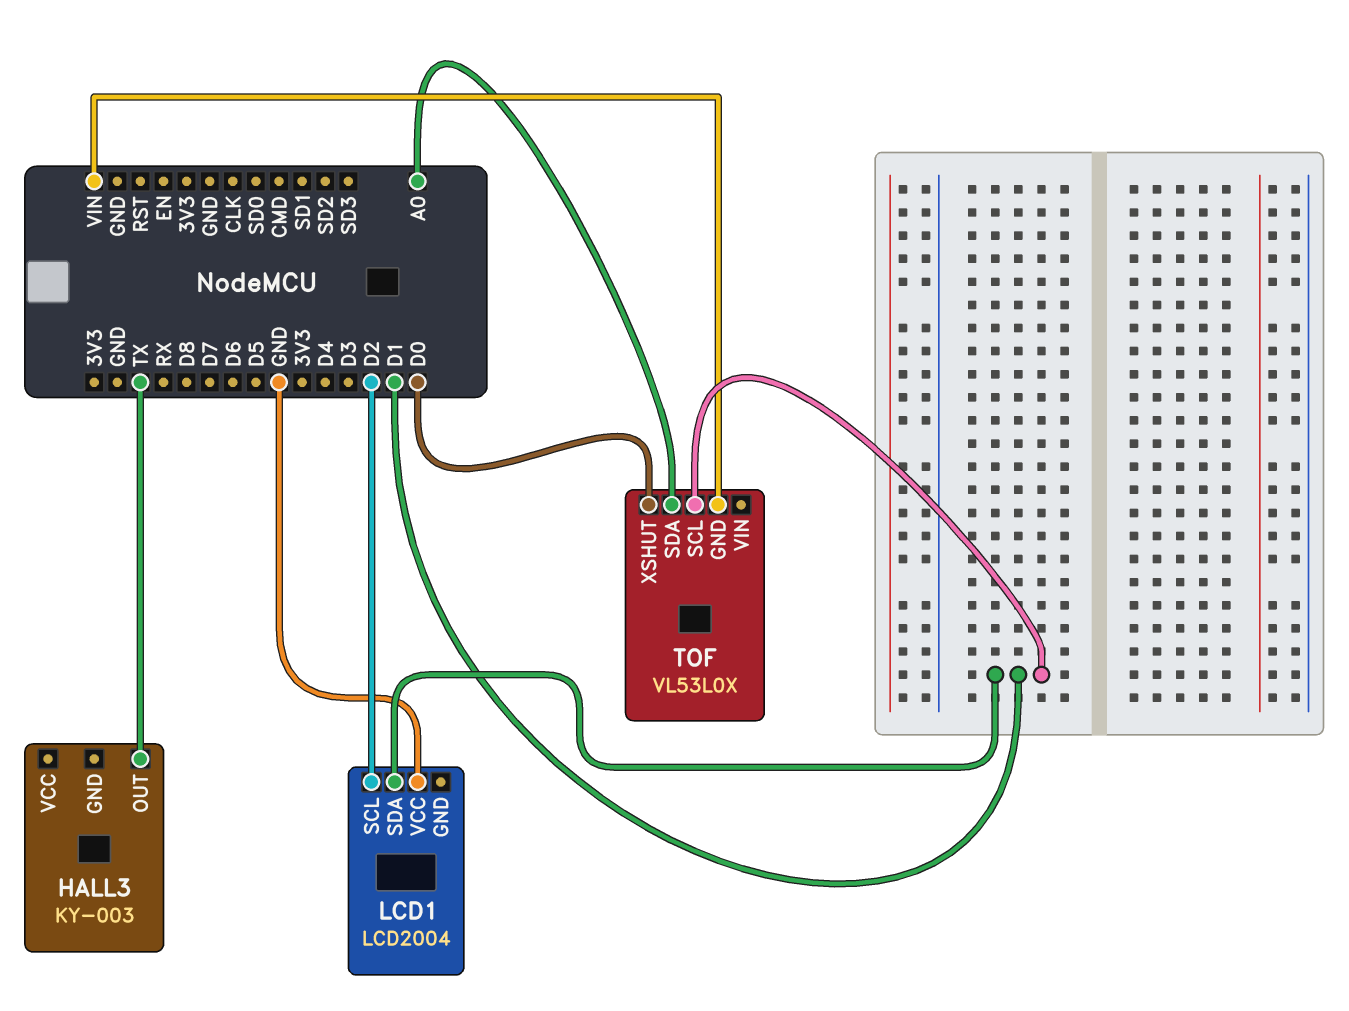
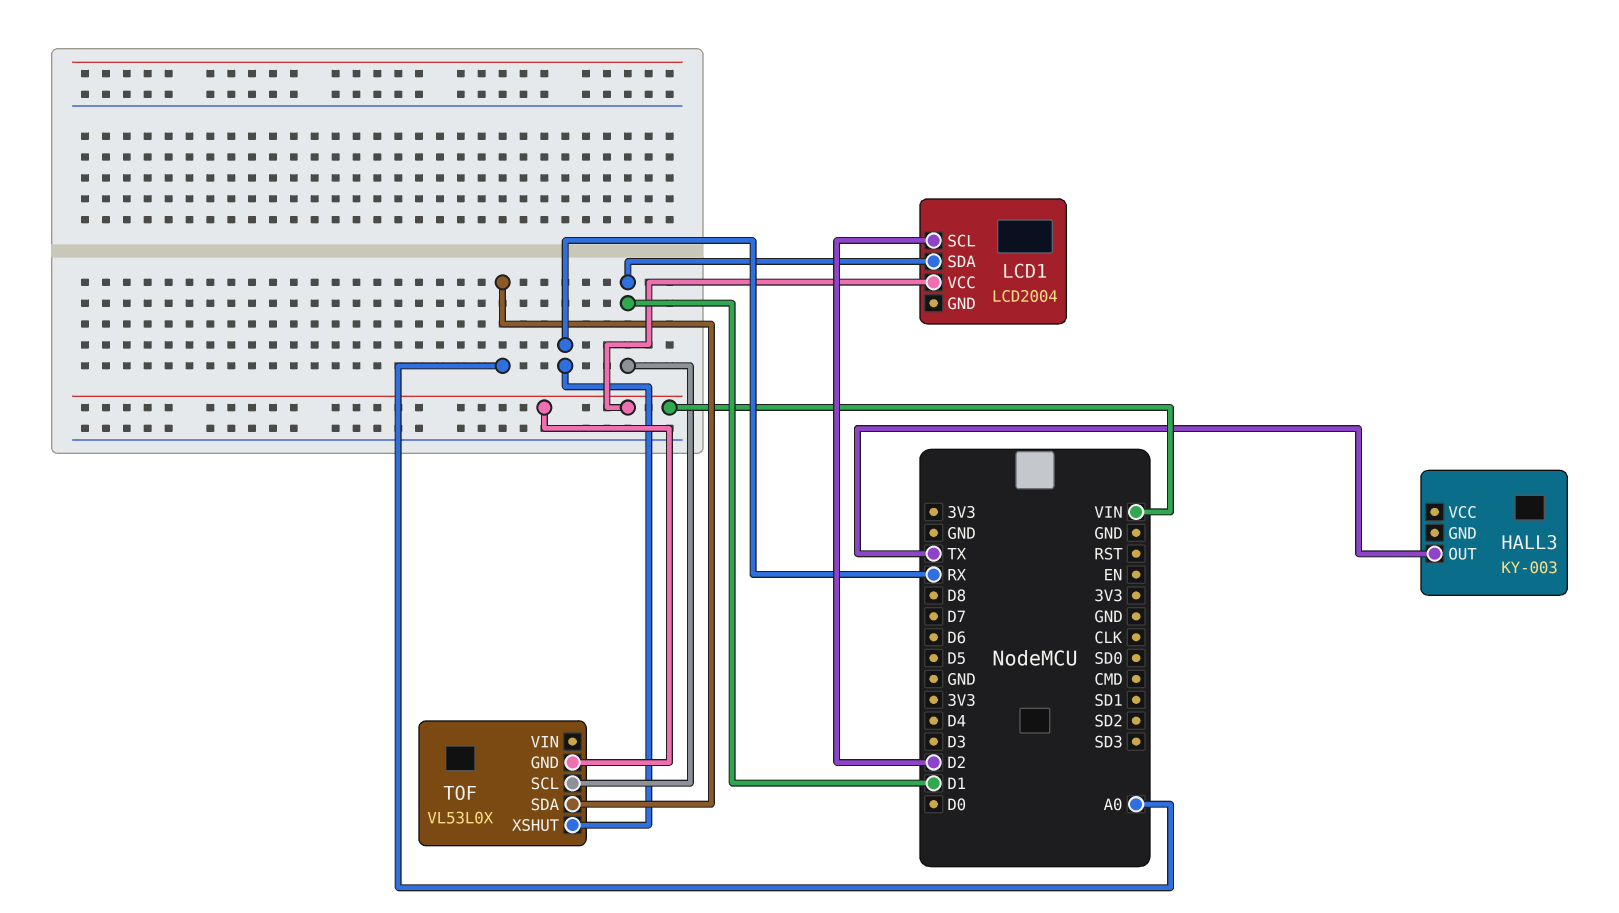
LCD1 pin VCC: GND -> VIN
TOF pin XSHUT: D0 -> RX

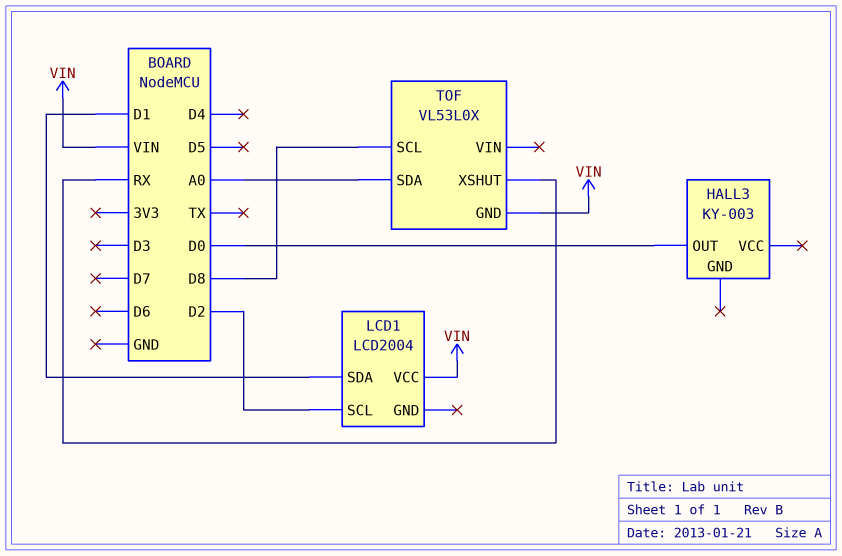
HALL3 pin OUT: TX -> D0
TOF pin SCL: D1 -> D8

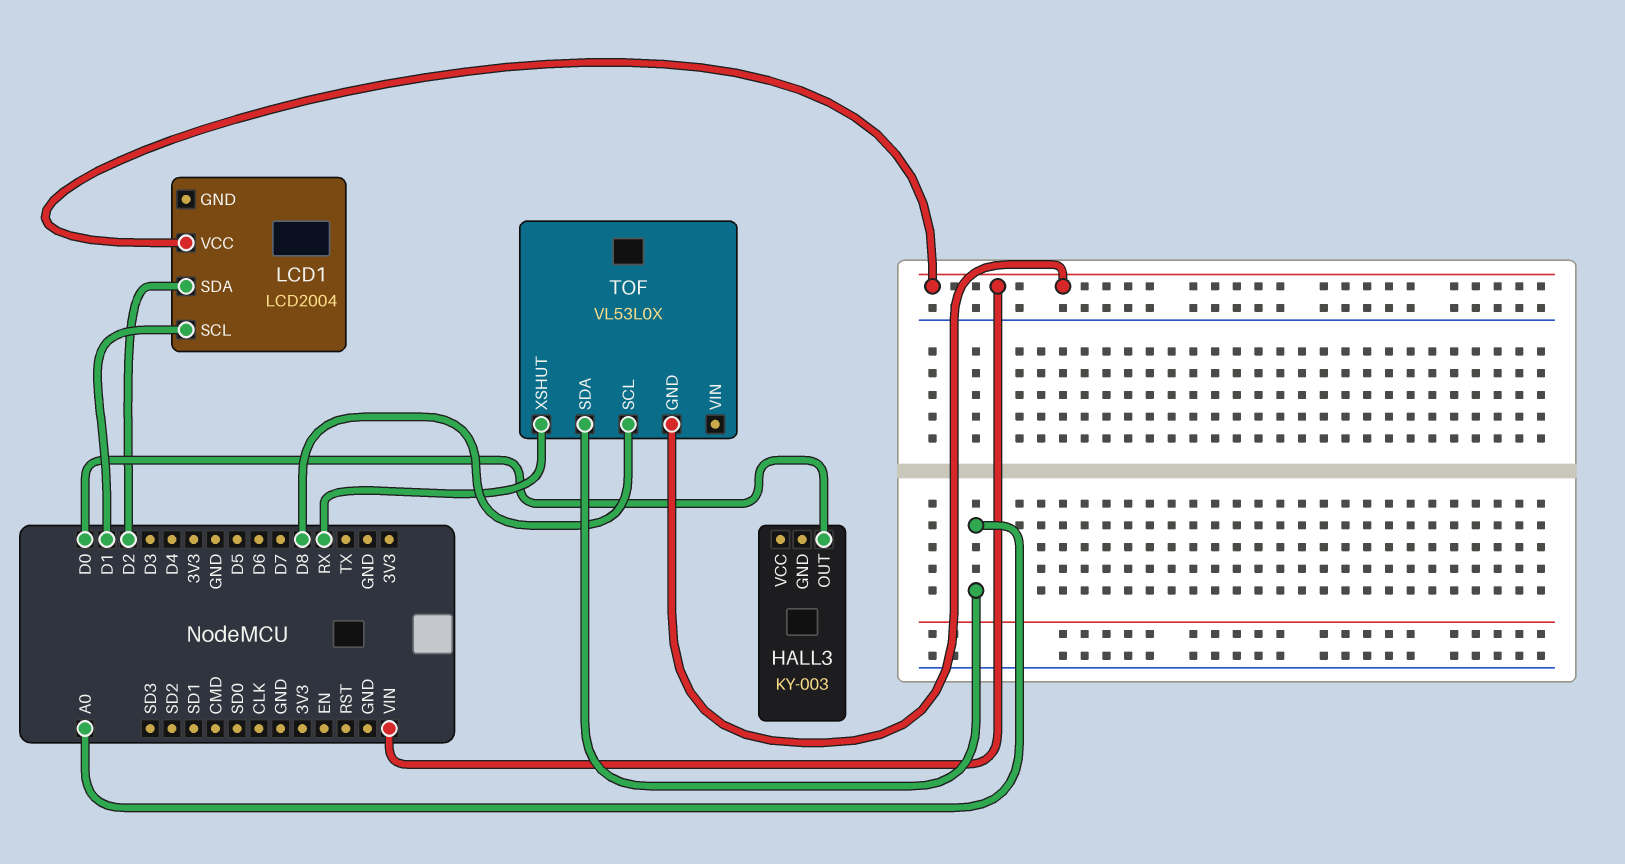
LCD1 pin SCL: D2 -> D1
LCD1 pin SDA: D1 -> D2

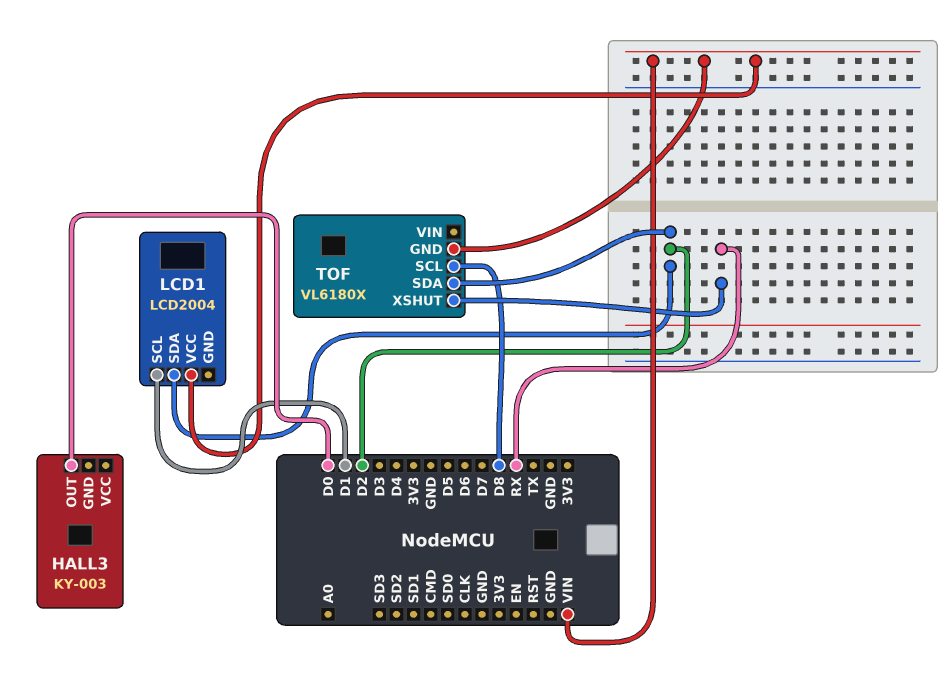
TOF: VL53L0X -> VL6180X
TOF pin SDA: A0 -> D2

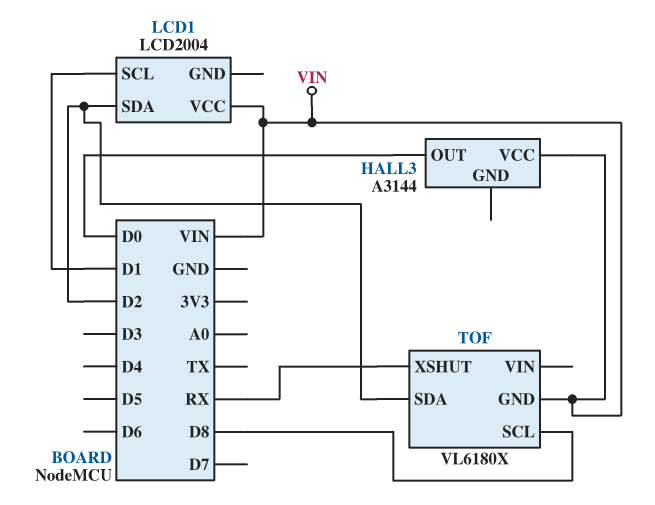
HALL3: KY-003 -> A3144
HALL3 pin VCC: none -> VIN

